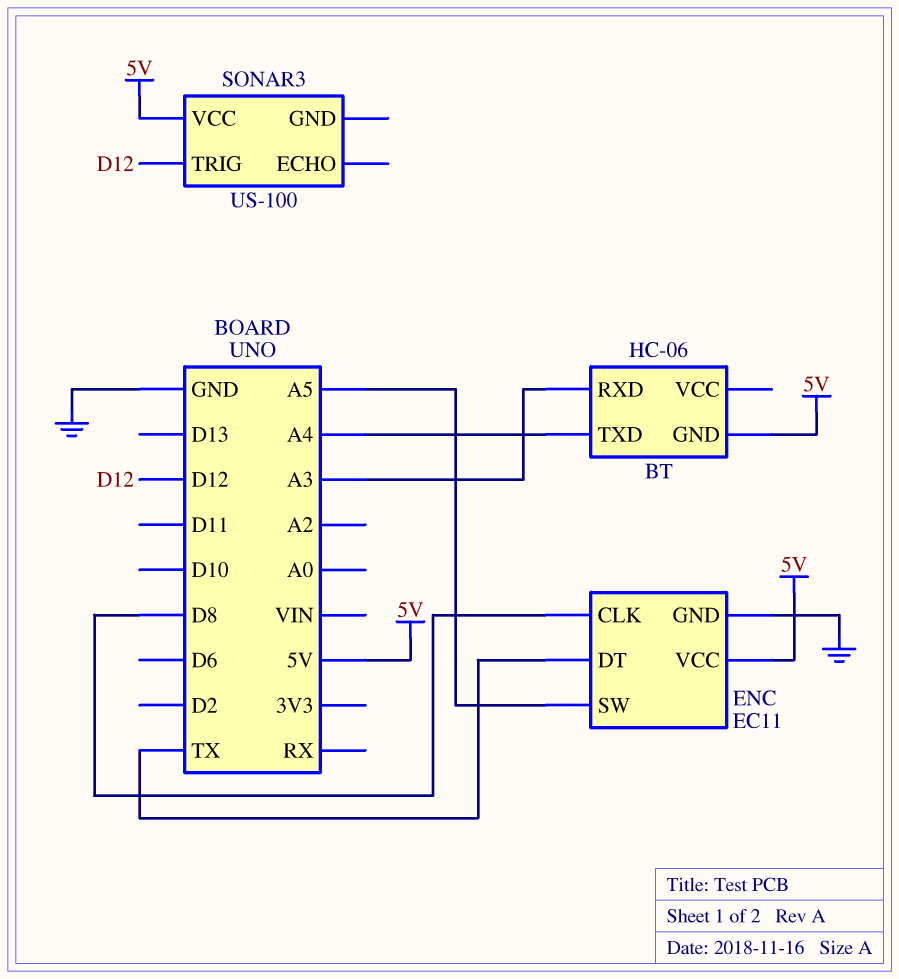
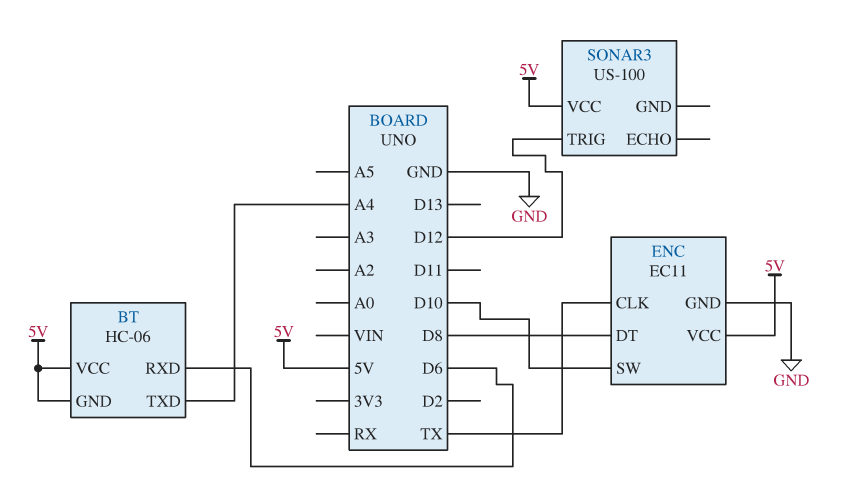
BT pin RXD: A3 -> D6
BT pin VCC: none -> 5V
ENC pin CLK: D8 -> TX
ENC pin DT: TX -> D8
ENC pin SW: A5 -> D10

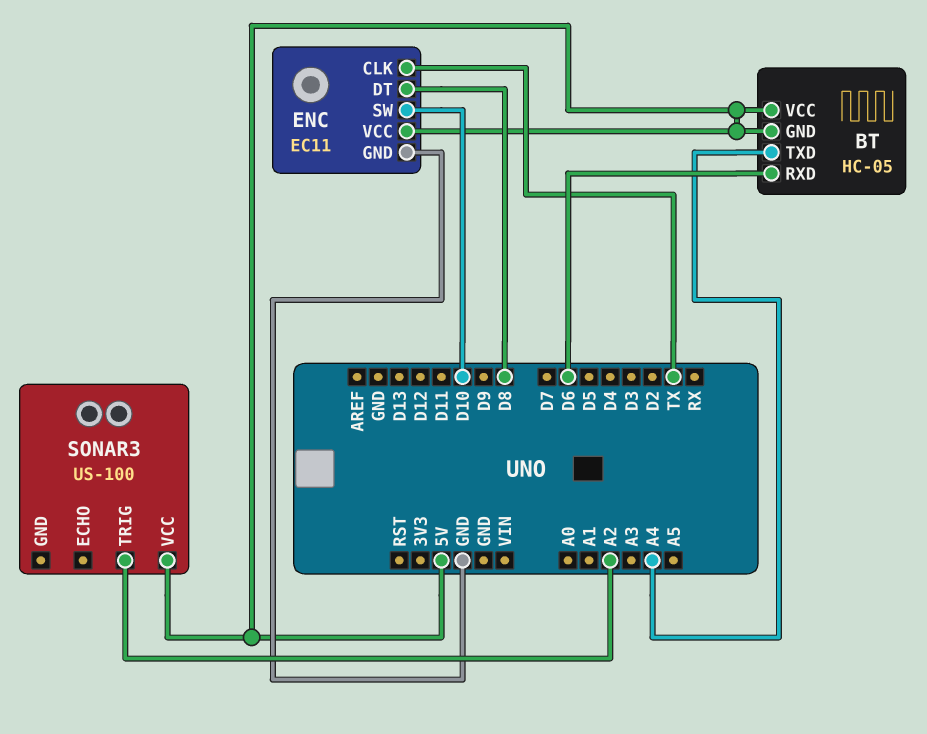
BT: HC-06 -> HC-05
SONAR3 pin TRIG: D12 -> A2

